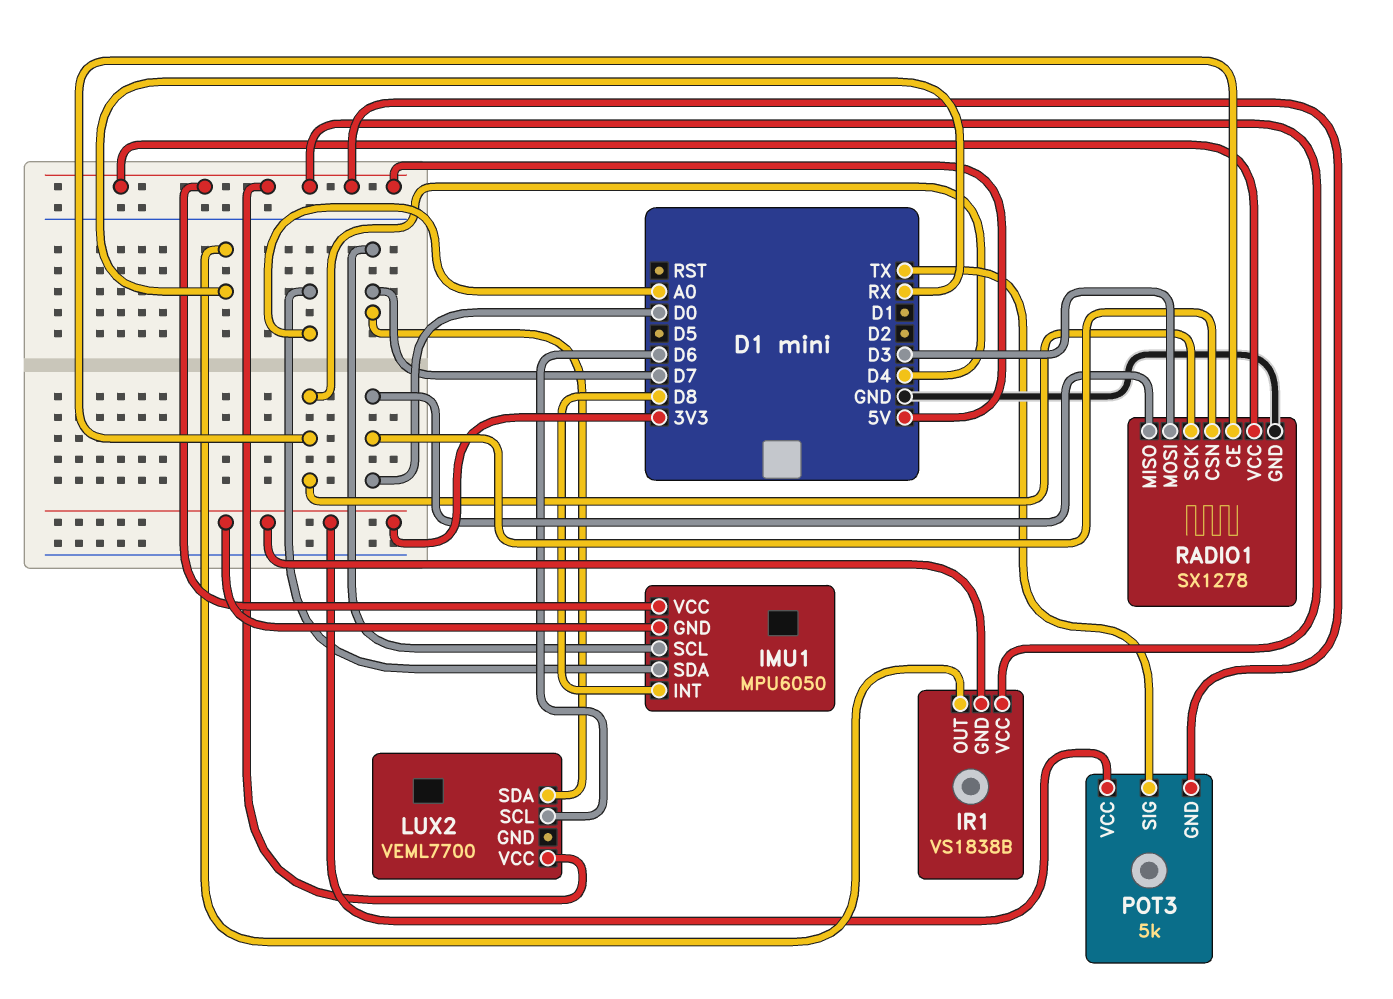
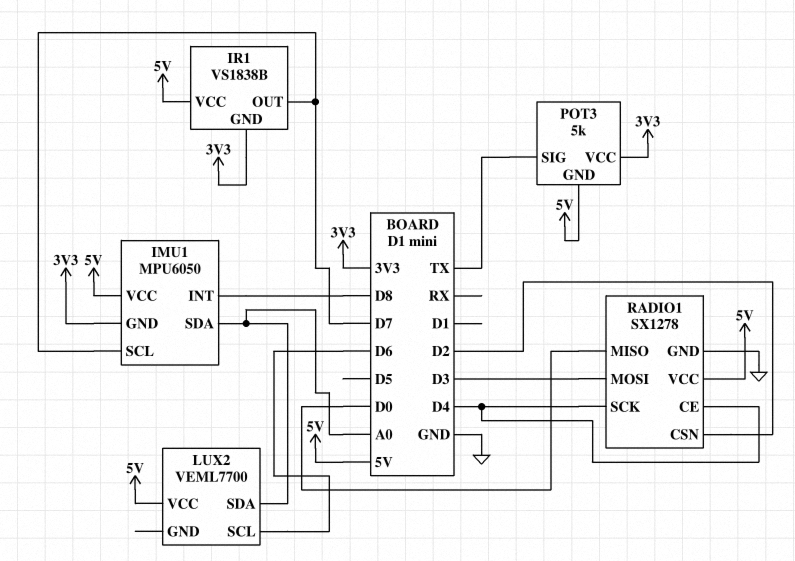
IR1 pin OUT: RX -> D7
LUX2 pin SDA: D7 -> A0
RADIO1 pin CSN: D0 -> D2

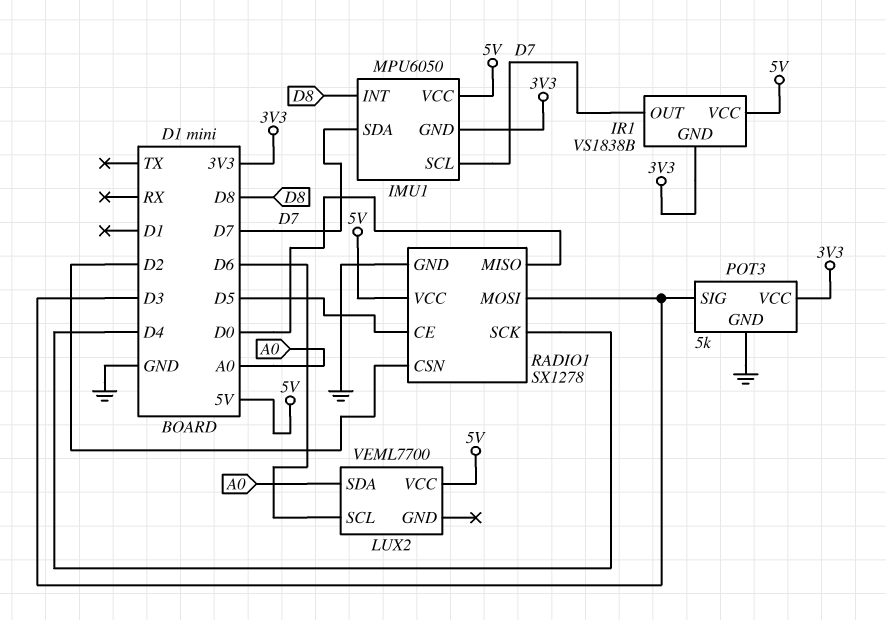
IMU1 pin SDA: A0 -> D7
POT3 pin GND: 5V -> GND
POT3 pin SIG: TX -> D3
RADIO1 pin CE: D4 -> D5

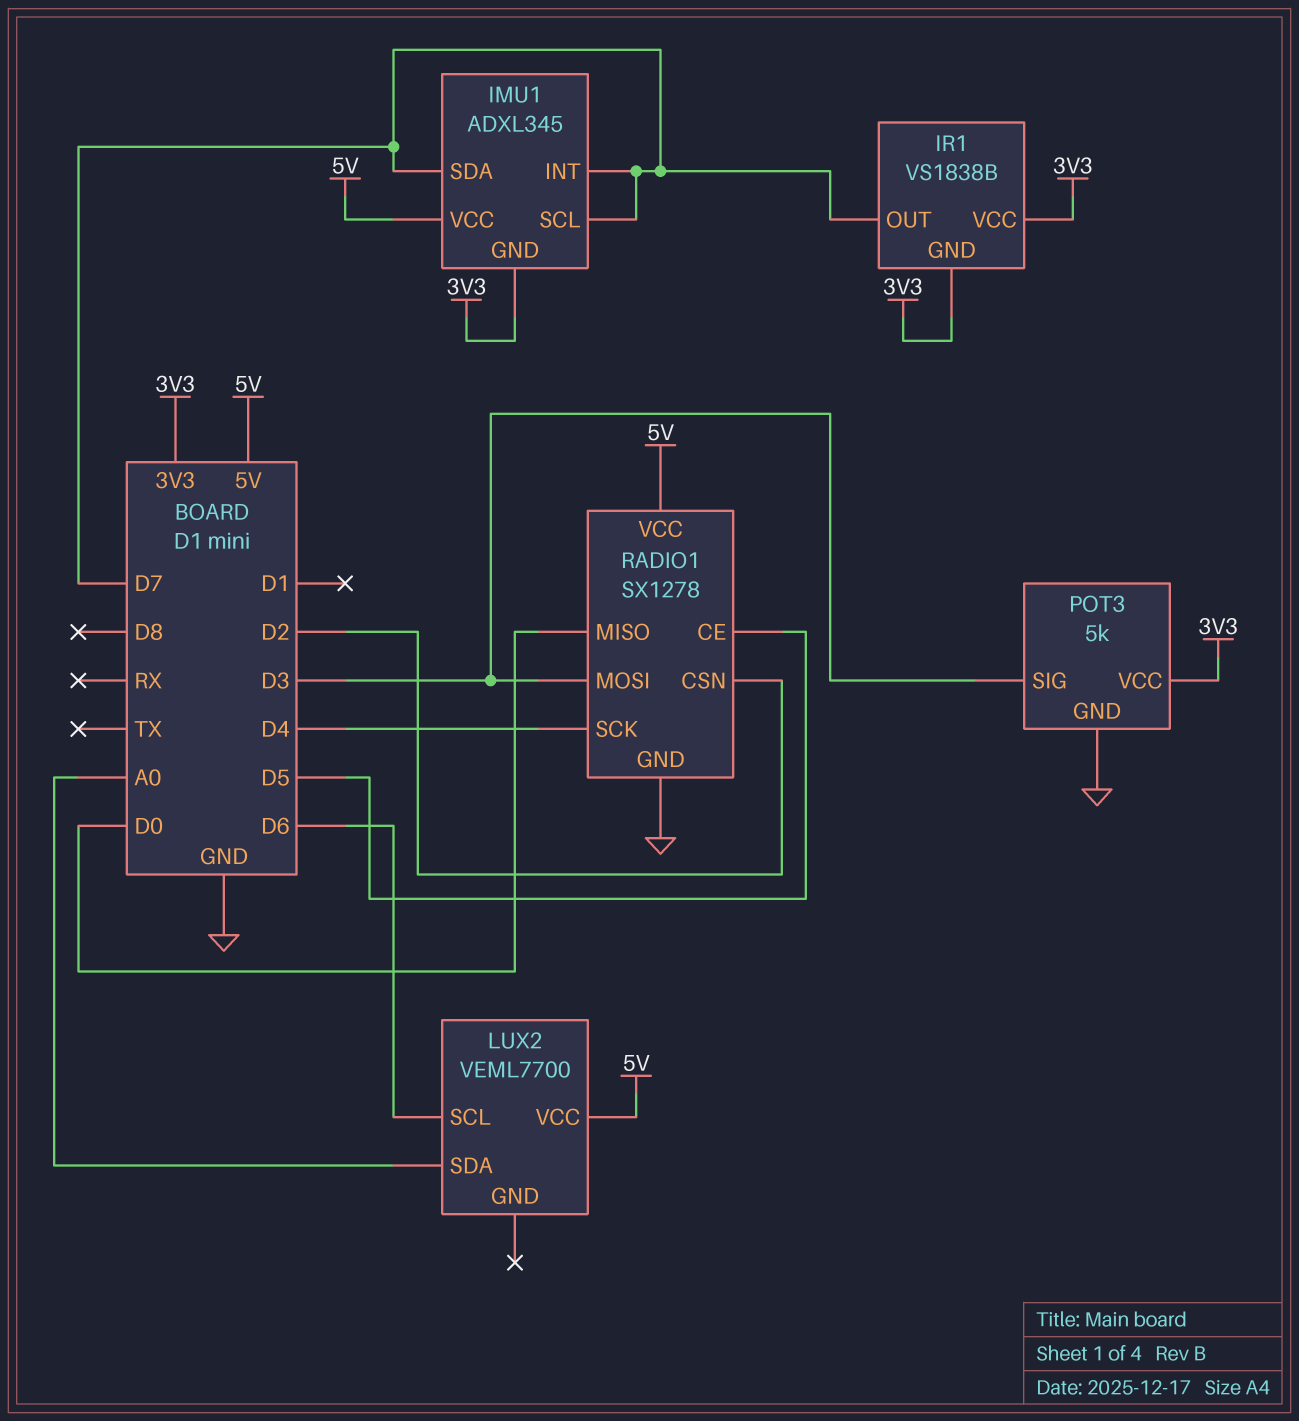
IMU1: MPU6050 -> ADXL345
IMU1 pin INT: D8 -> D7
IR1 pin VCC: 5V -> 3V3

